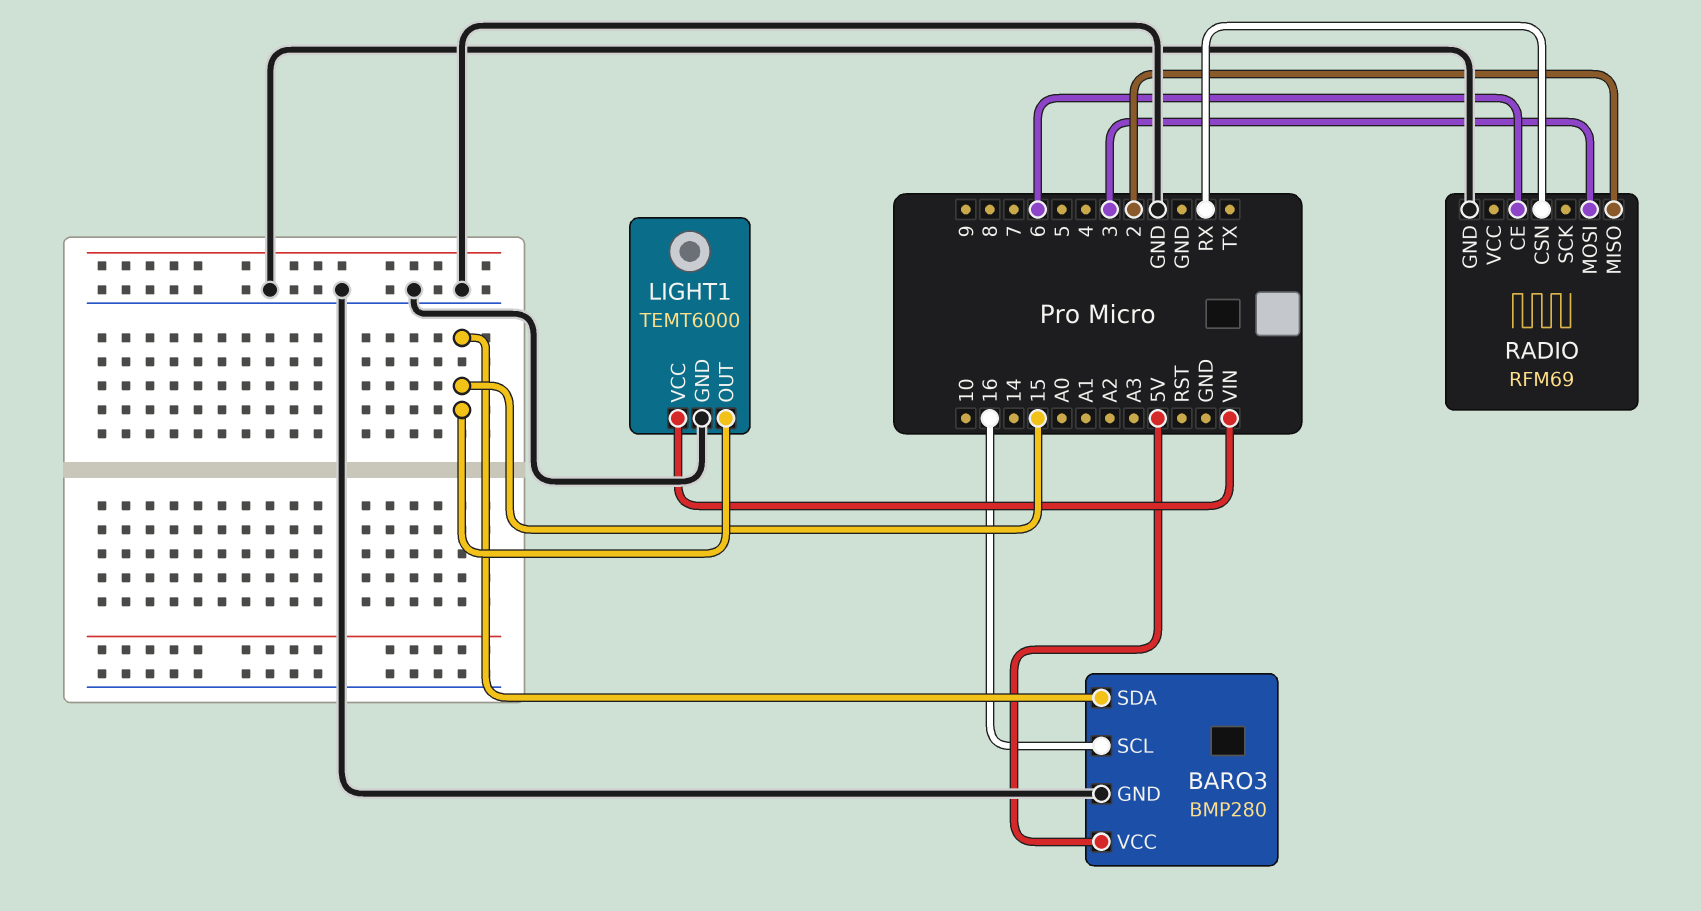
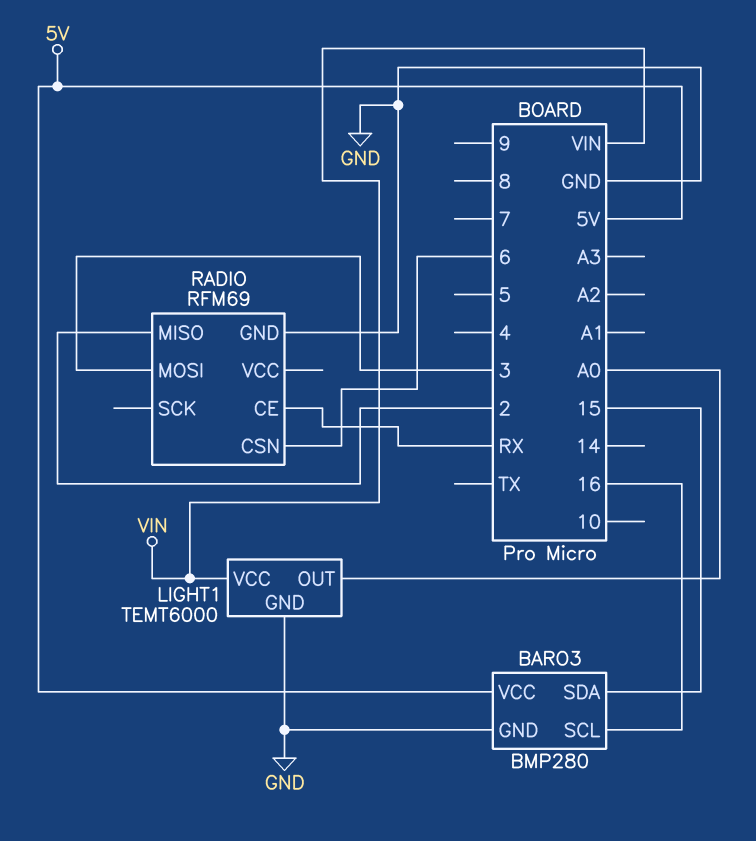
LIGHT1 pin OUT: 15 -> A0
RADIO pin CE: 6 -> RX
RADIO pin CSN: RX -> 6

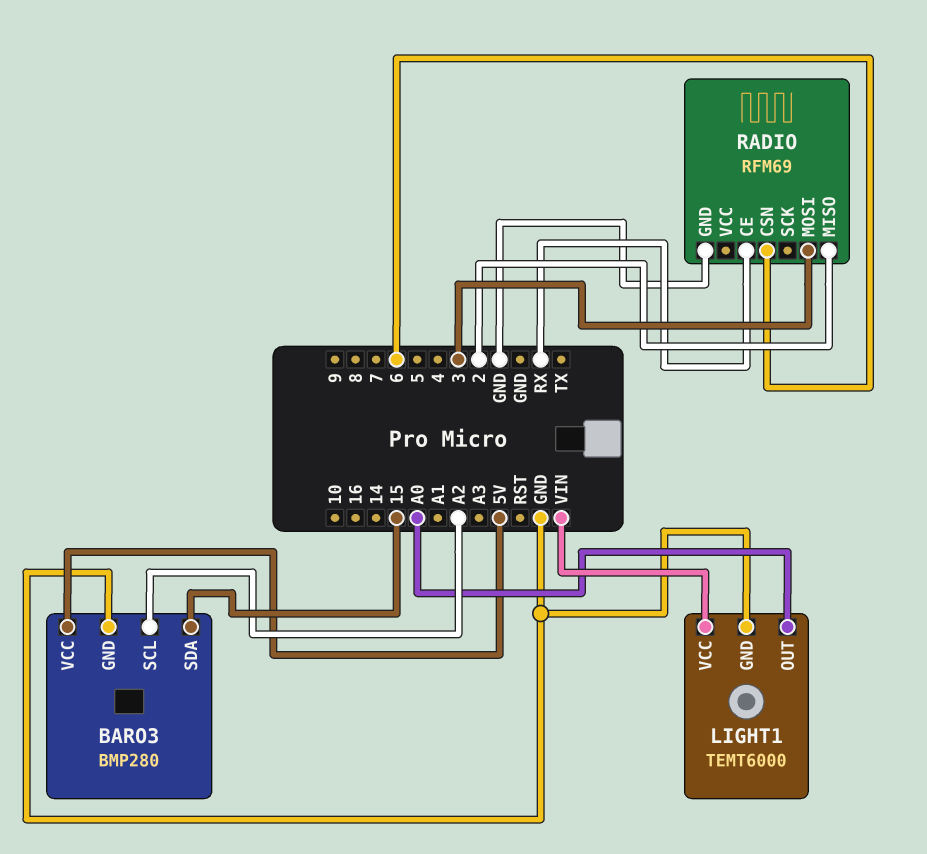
BARO3 pin SCL: 16 -> A2

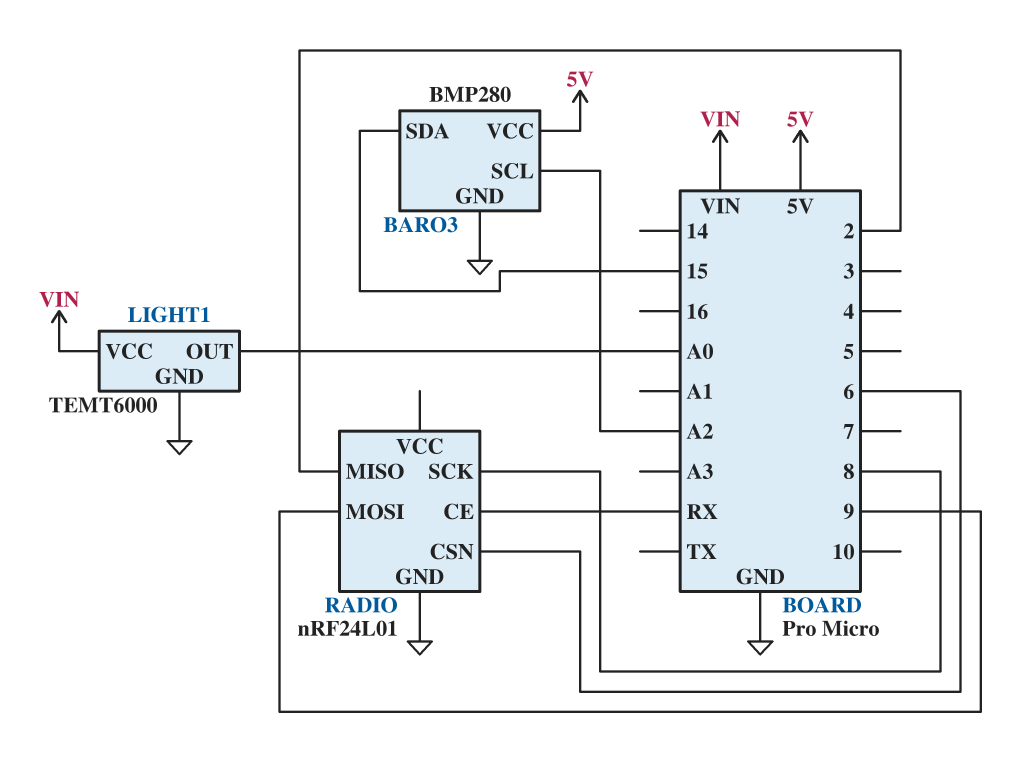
RADIO: RFM69 -> nRF24L01
RADIO pin MOSI: 3 -> 9
RADIO pin SCK: none -> 8

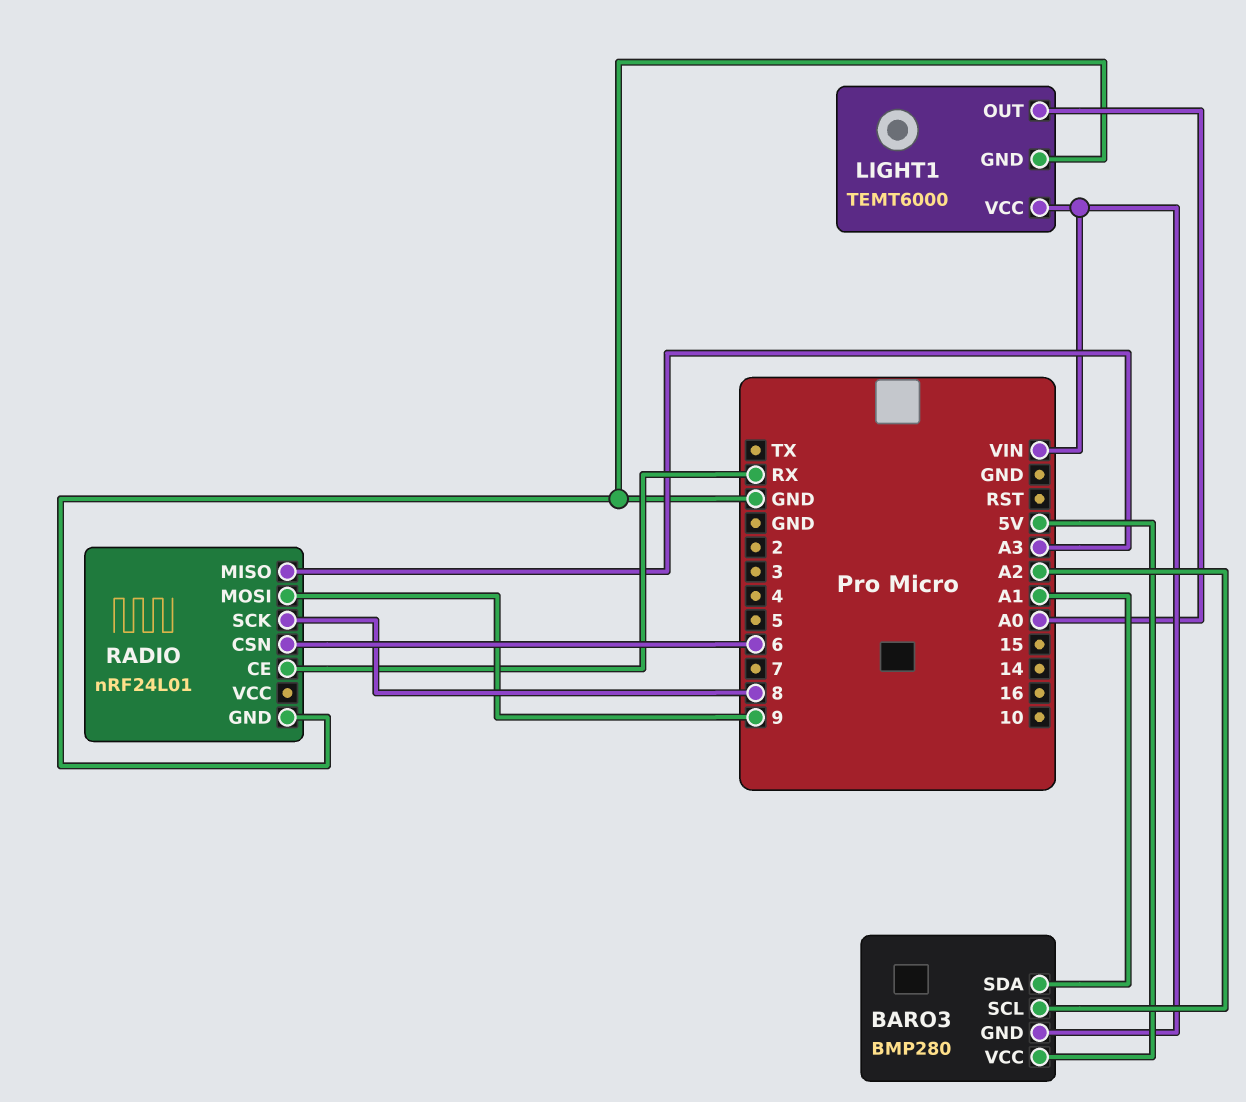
BARO3 pin GND: GND -> VIN
BARO3 pin SDA: 15 -> A1
RADIO pin MISO: 2 -> A3

